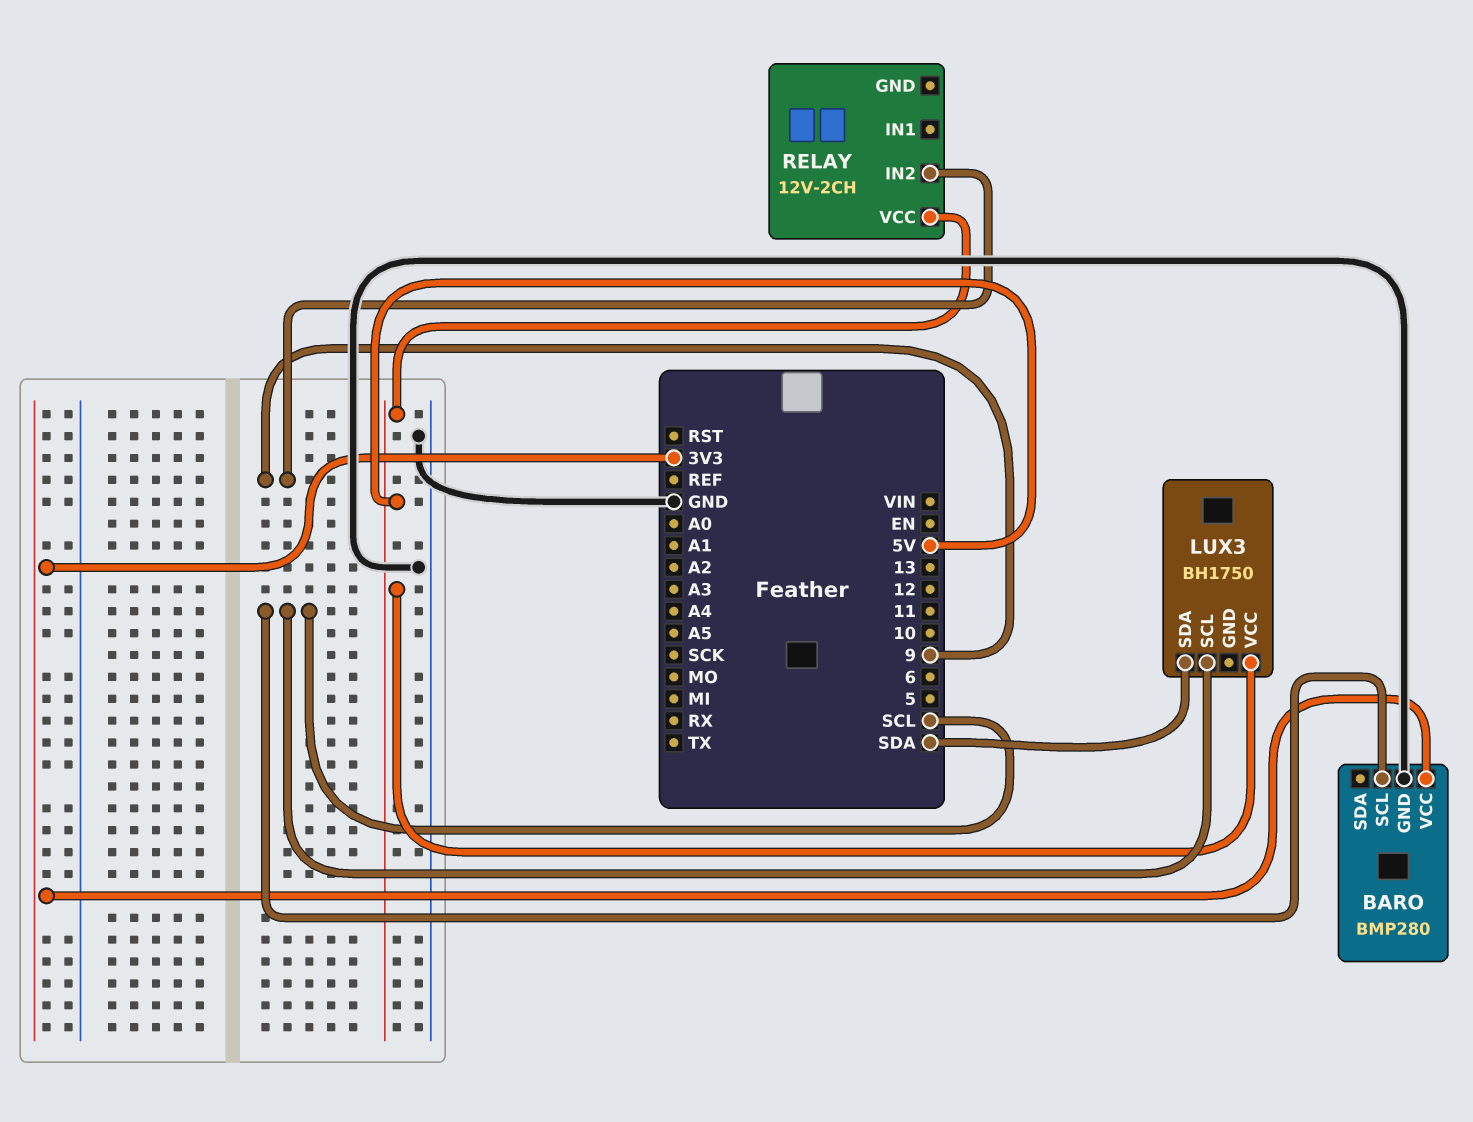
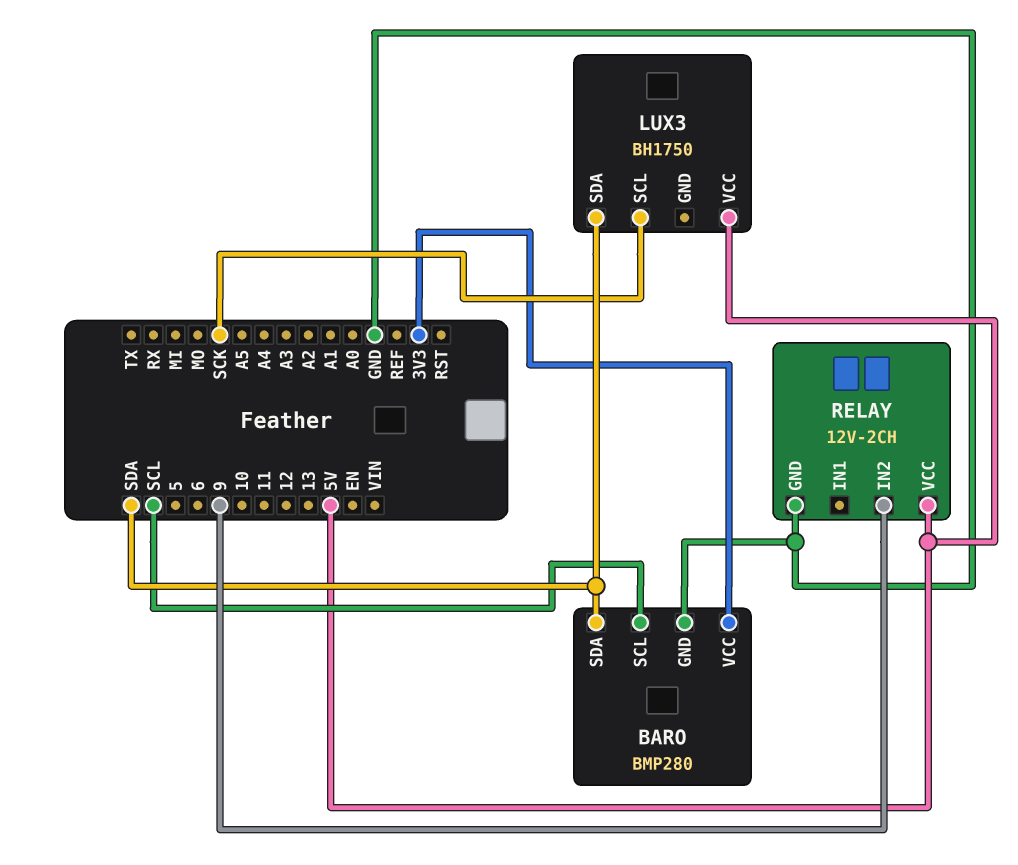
BARO pin SDA: none -> SDA
LUX3 pin SCL: SCL -> SCK
RELAY pin GND: none -> GND

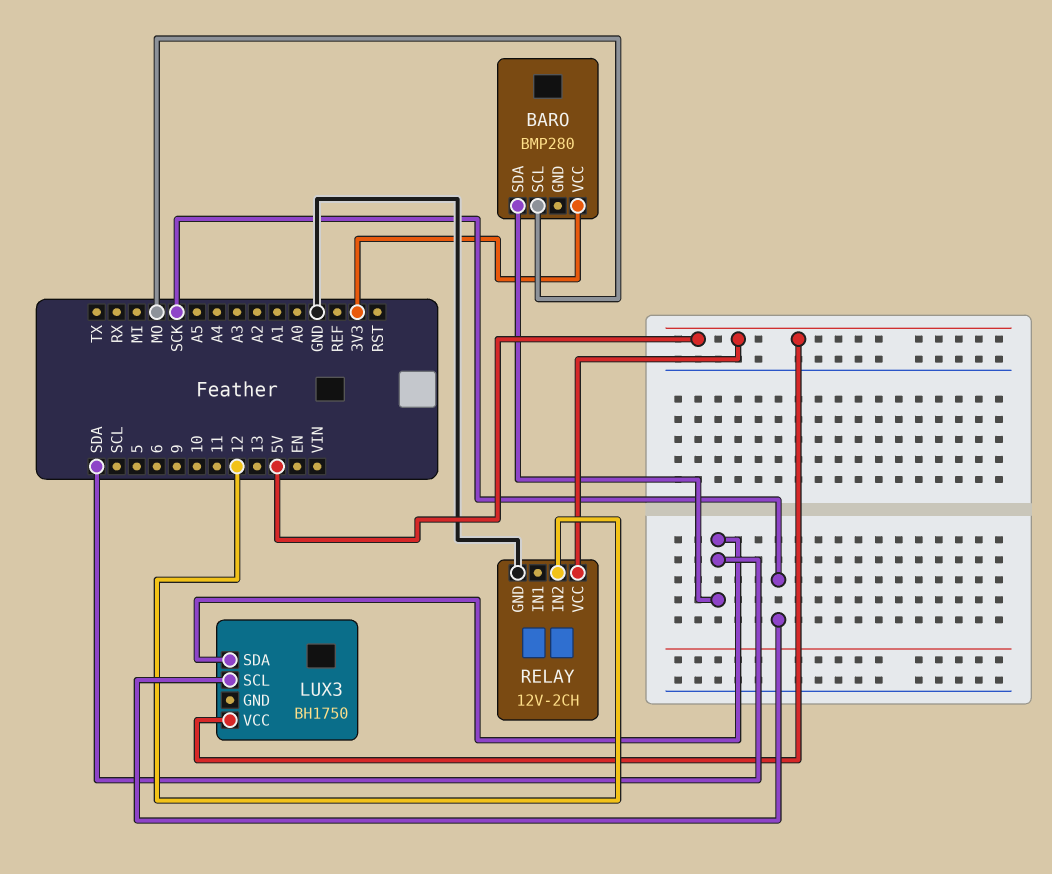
BARO pin GND: GND -> none
BARO pin SCL: SCL -> MO
RELAY pin IN2: 9 -> 12

